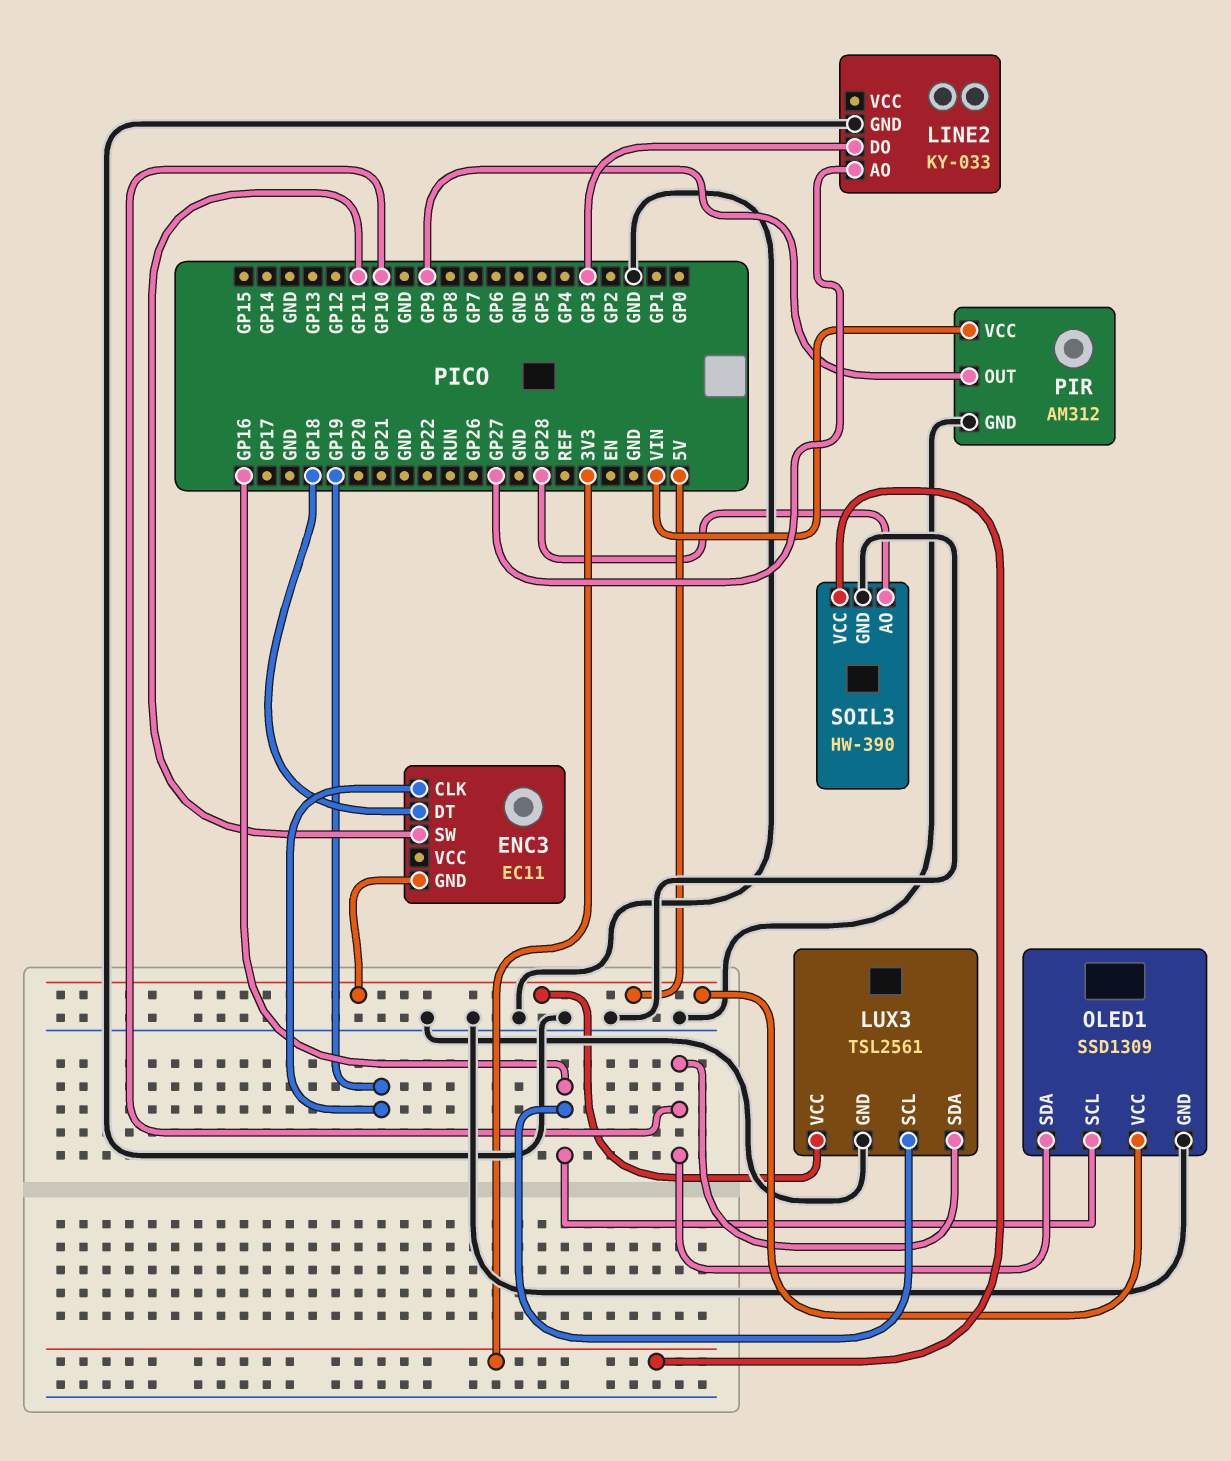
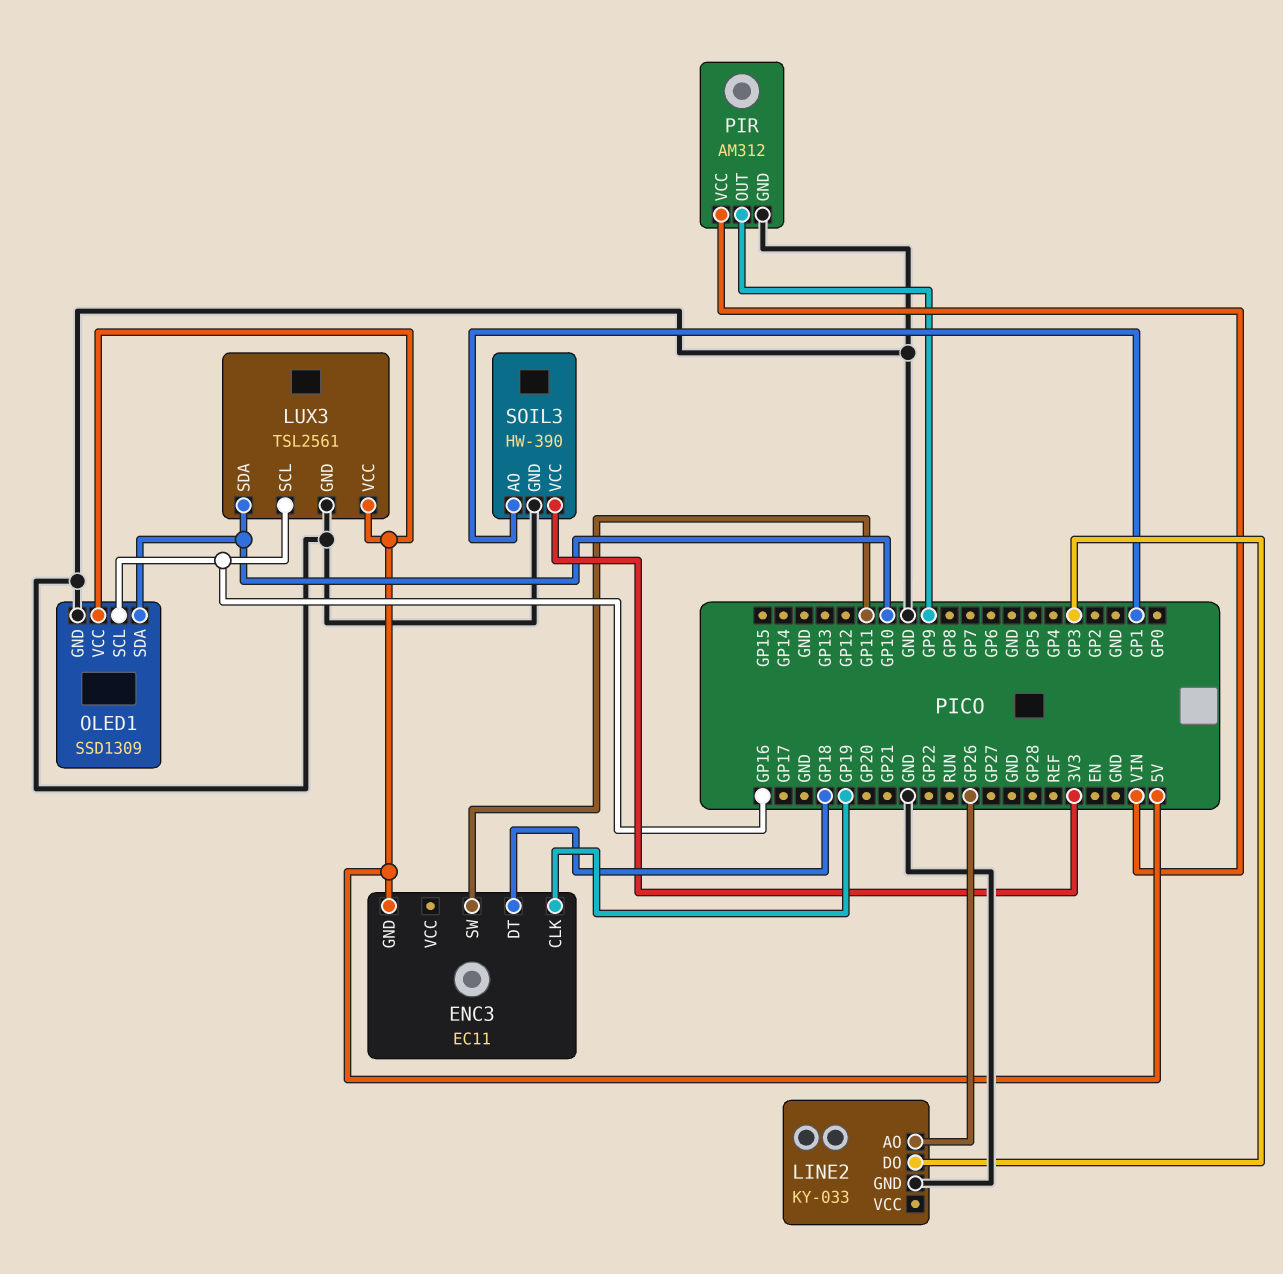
LINE2 pin AO: GP27 -> GP26
SOIL3 pin AO: GP28 -> GP1

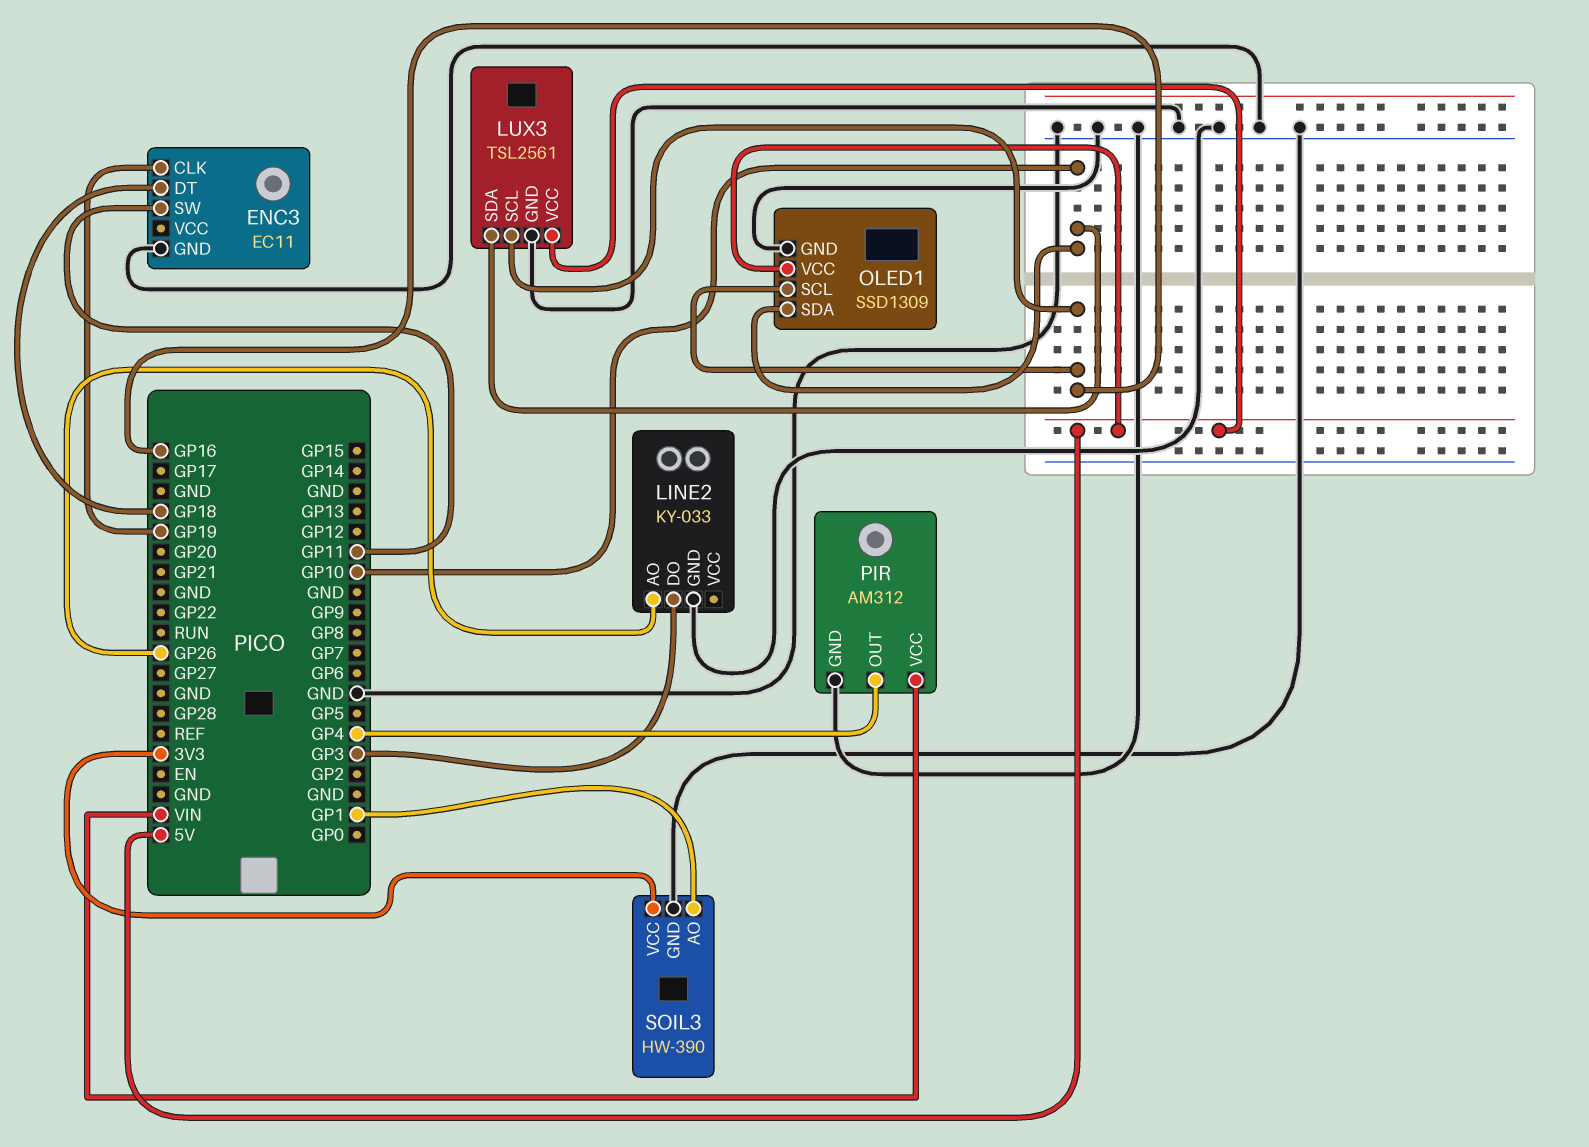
ENC3 pin GND: 5V -> GND
PIR pin OUT: GP9 -> GP4

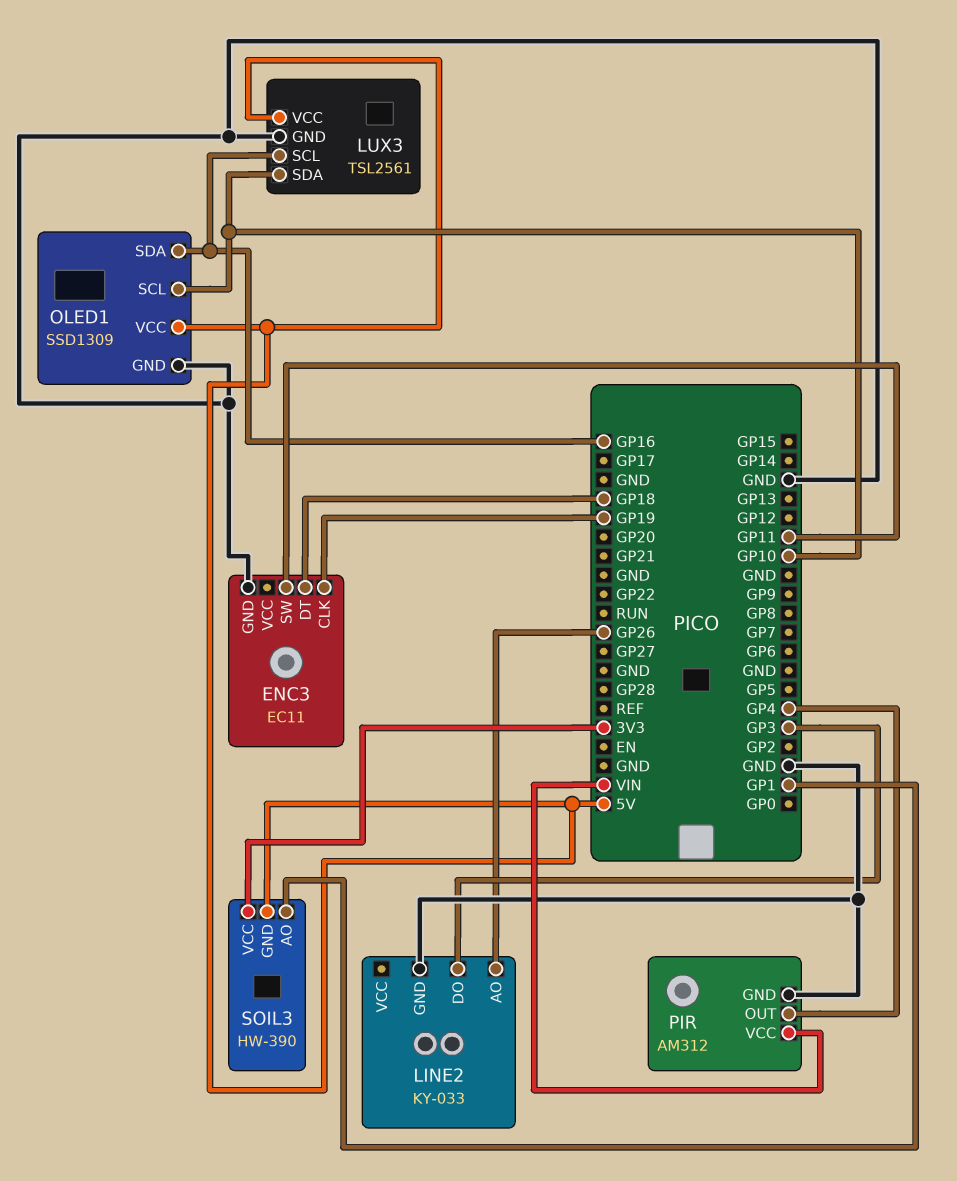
OLED1 pin SCL: GP16 -> GP10
OLED1 pin SDA: GP10 -> GP16
SOIL3 pin GND: GND -> 5V

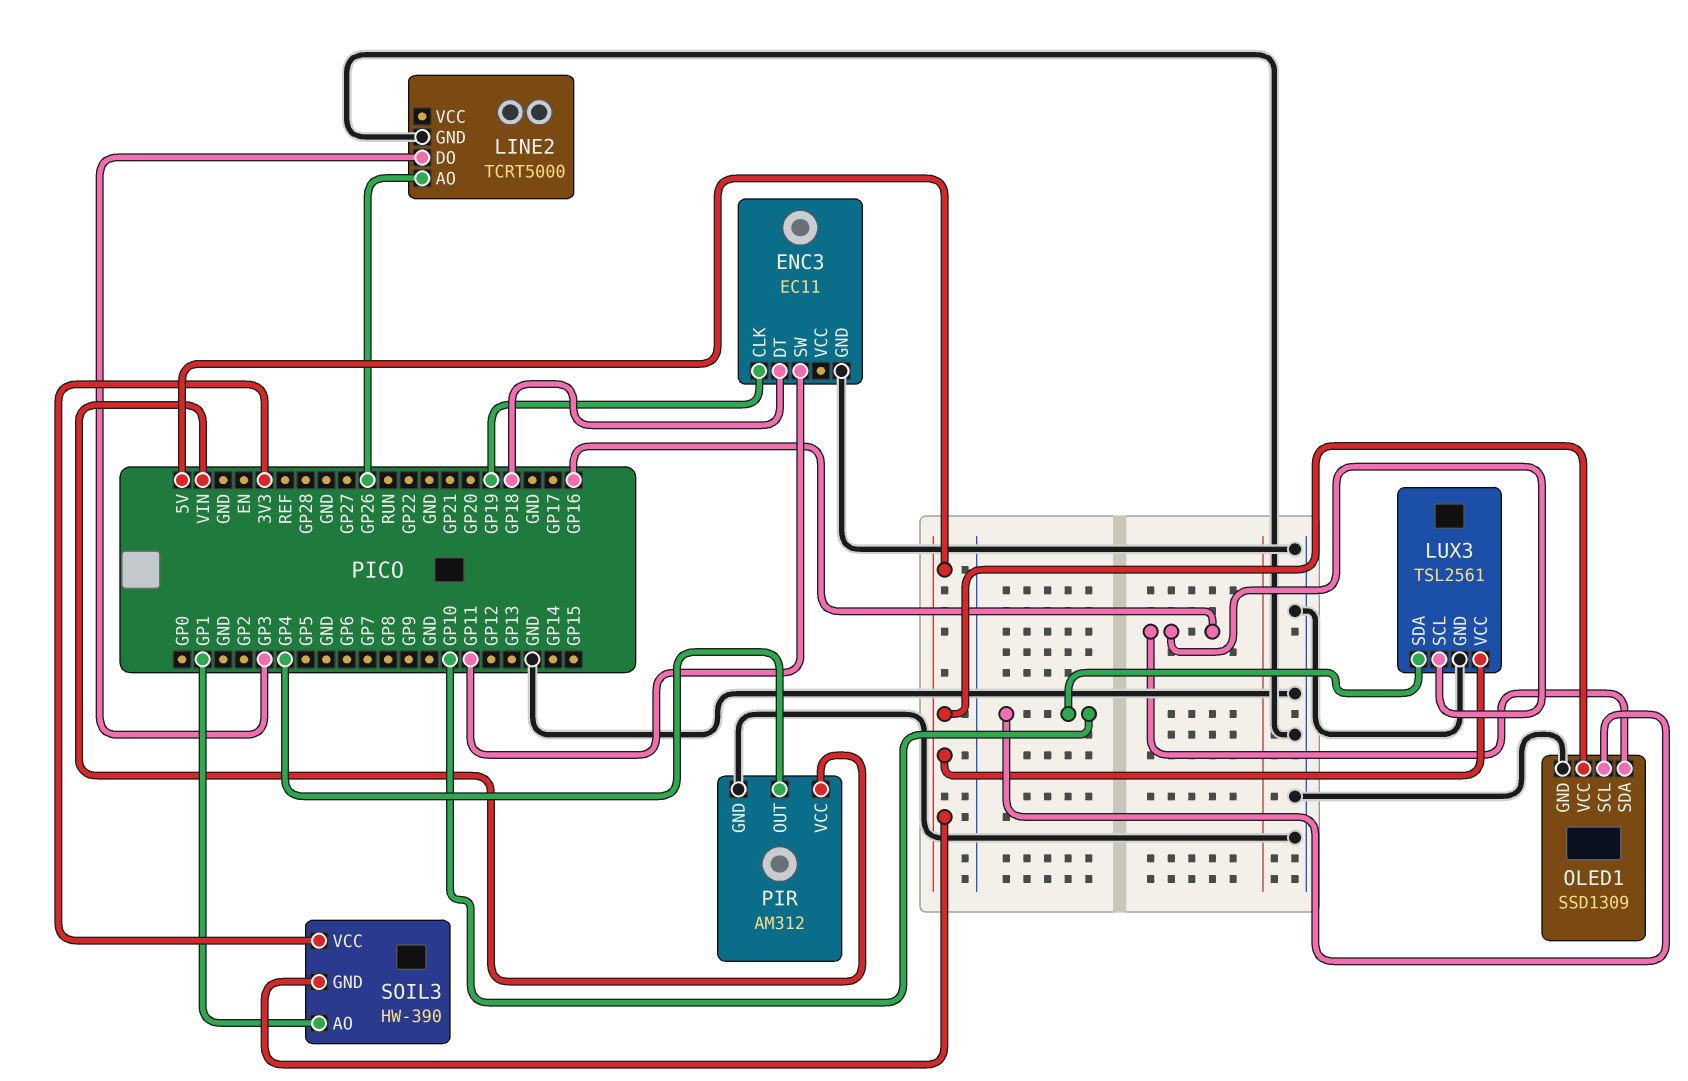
LINE2: KY-033 -> TCRT5000

